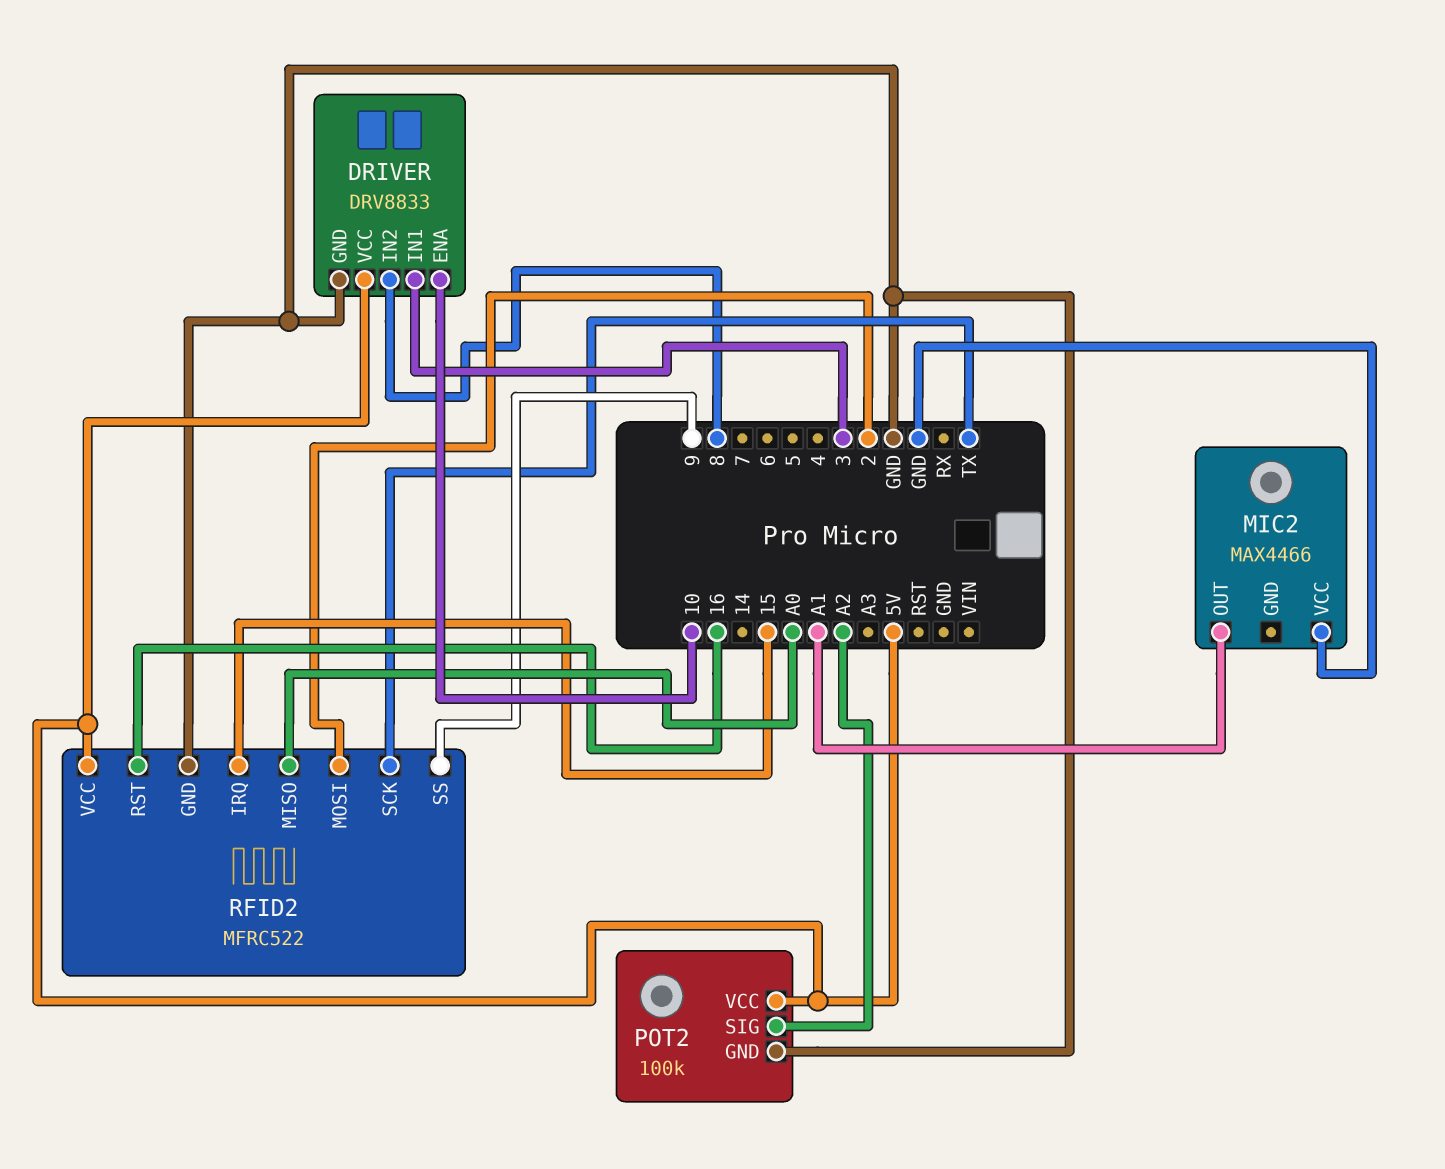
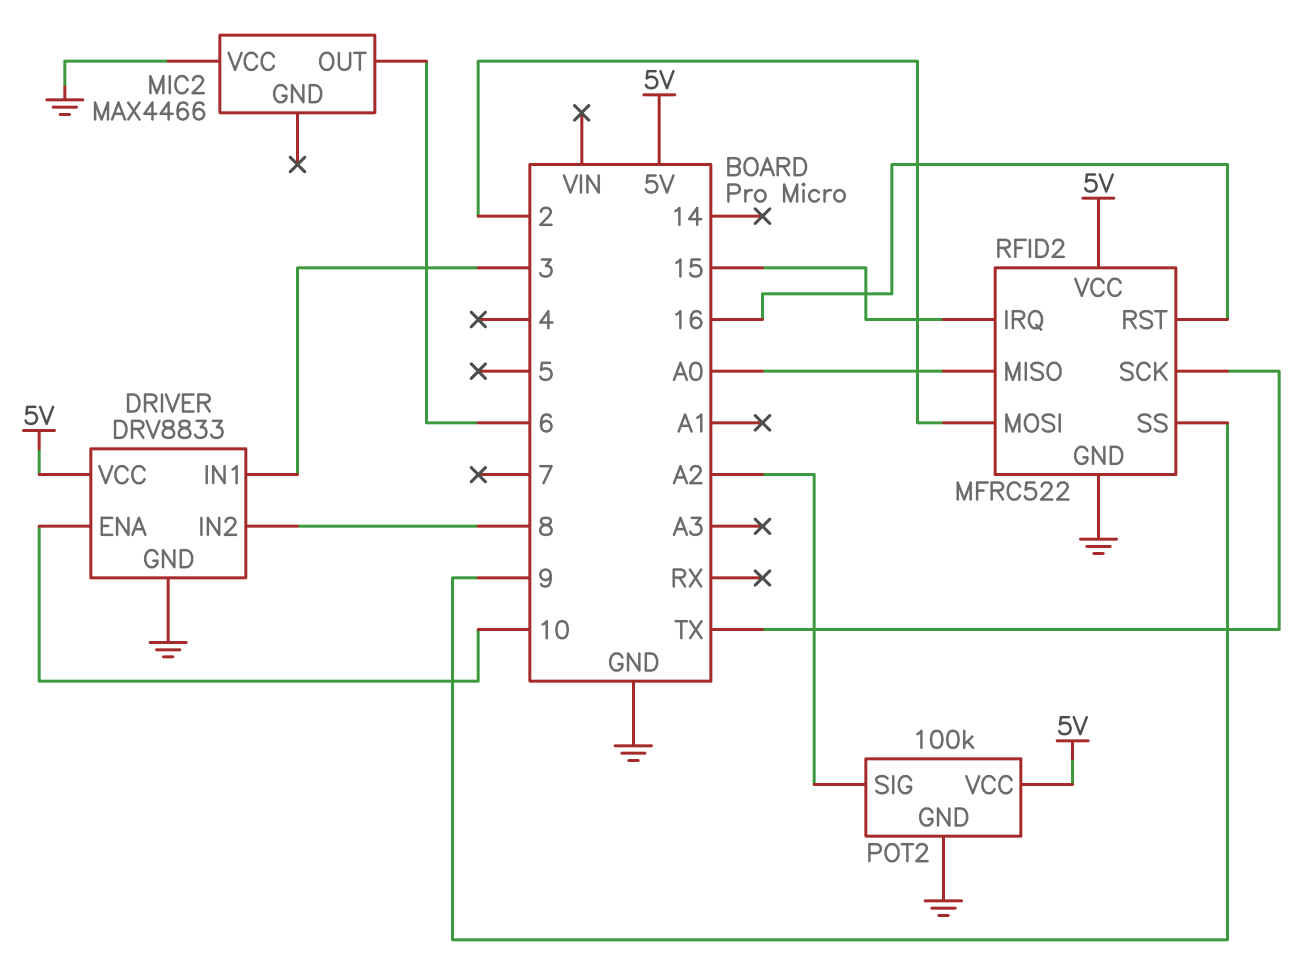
MIC2 pin OUT: A1 -> 6

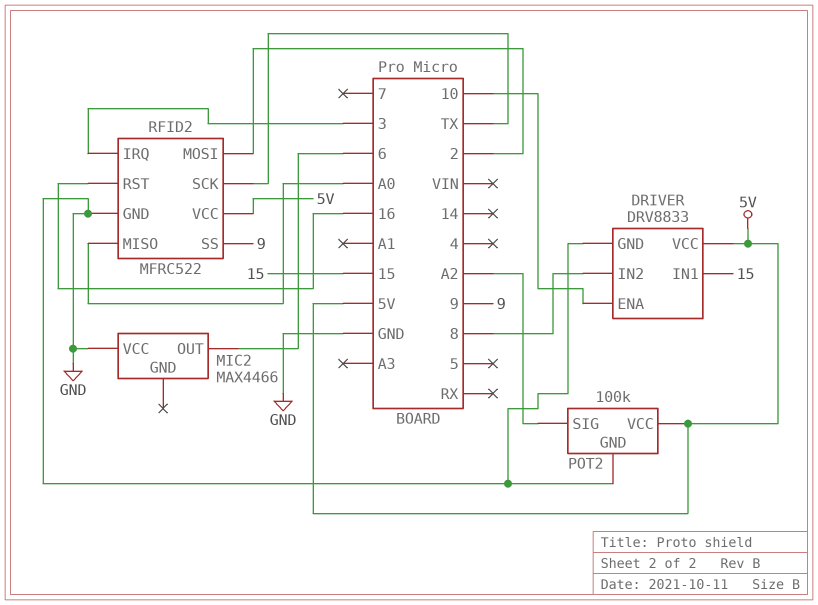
DRIVER pin IN1: 3 -> 15
RFID2 pin IRQ: 15 -> 3

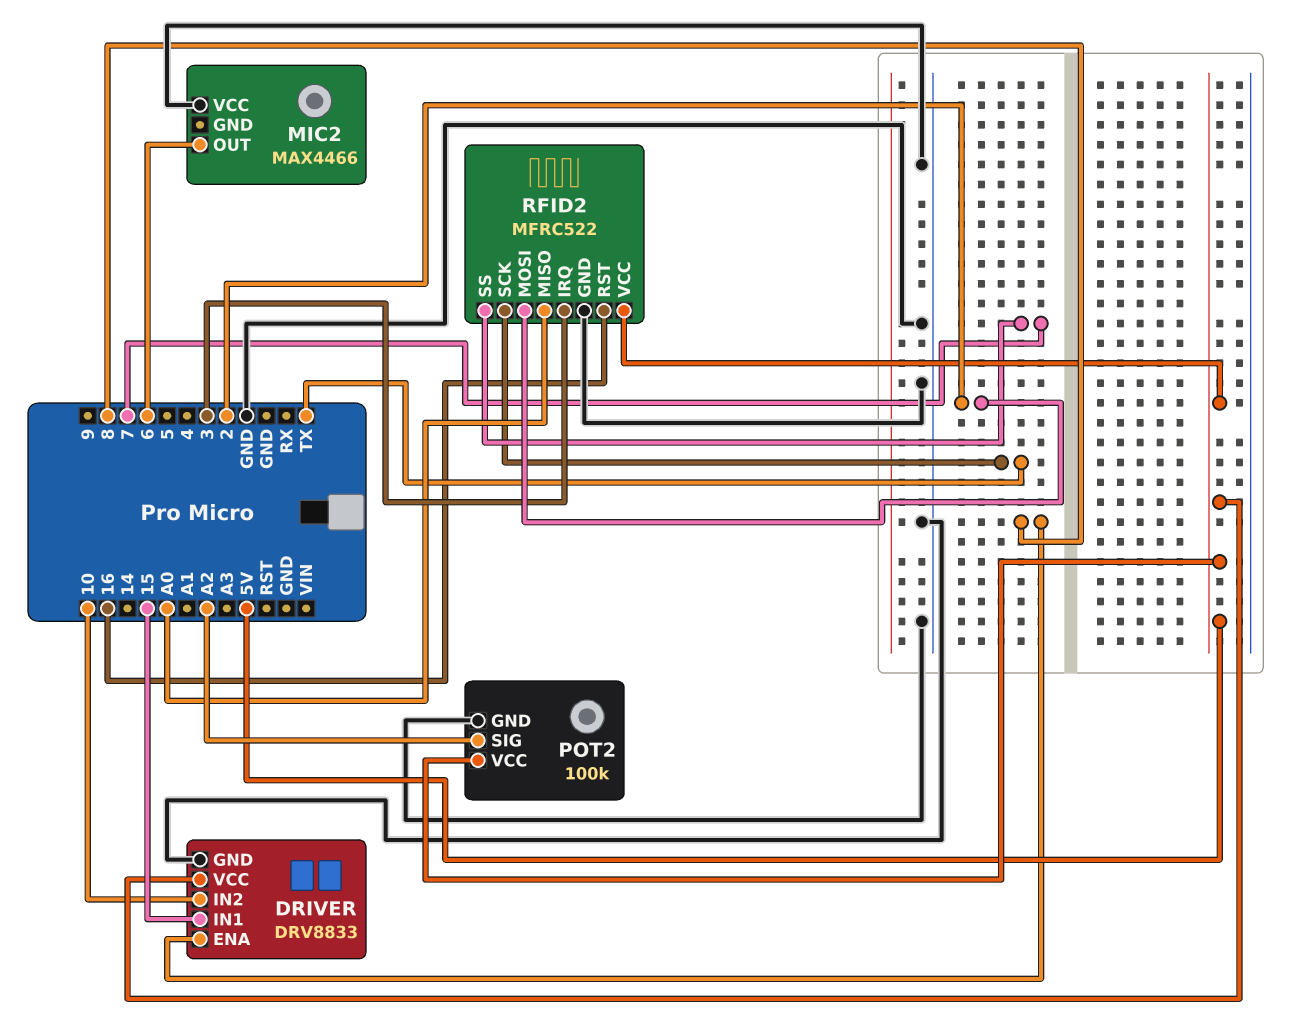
DRIVER pin ENA: 10 -> 8
DRIVER pin IN2: 8 -> 10
RFID2 pin SS: 9 -> 7

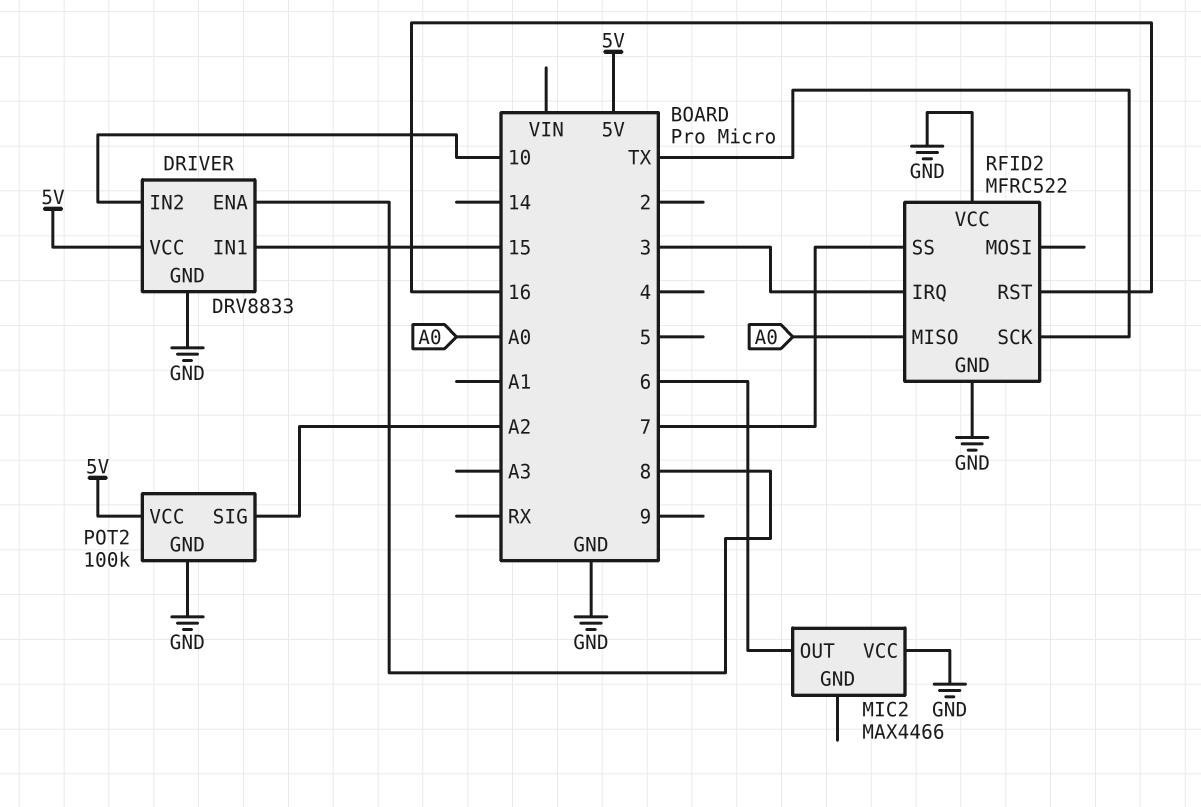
RFID2 pin MOSI: 2 -> none
RFID2 pin VCC: 5V -> GND

